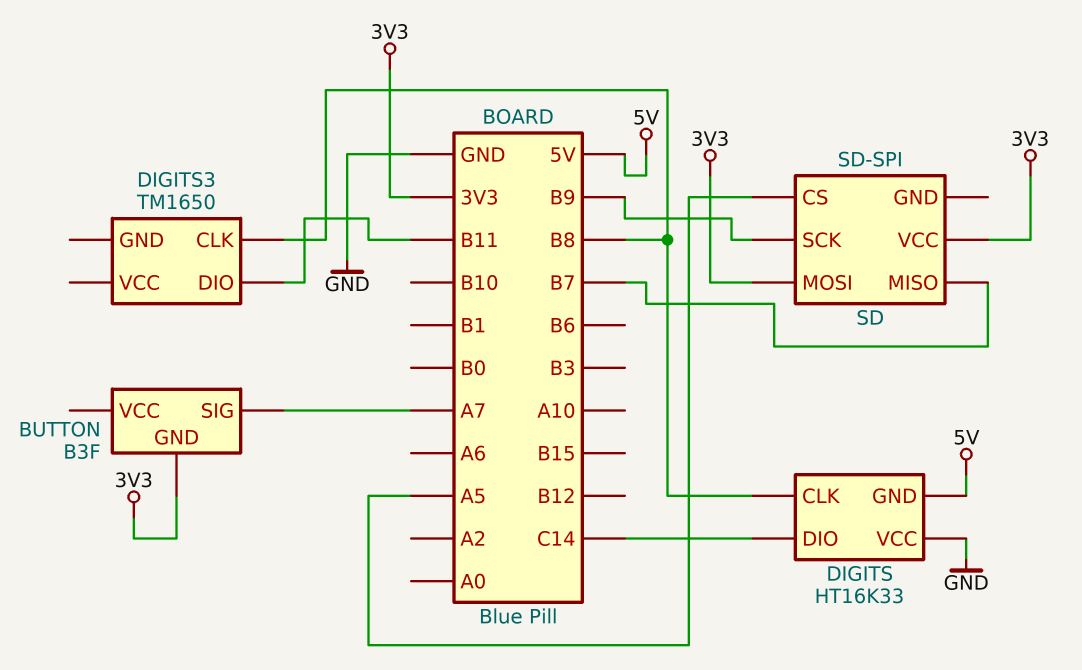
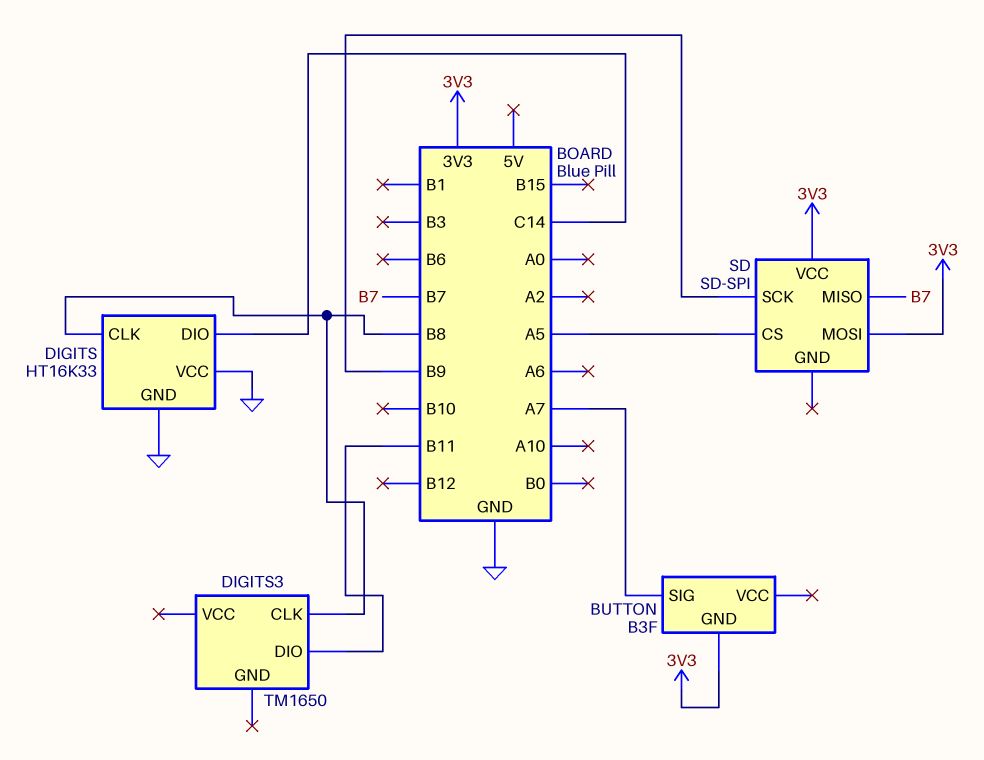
DIGITS pin GND: 5V -> GND

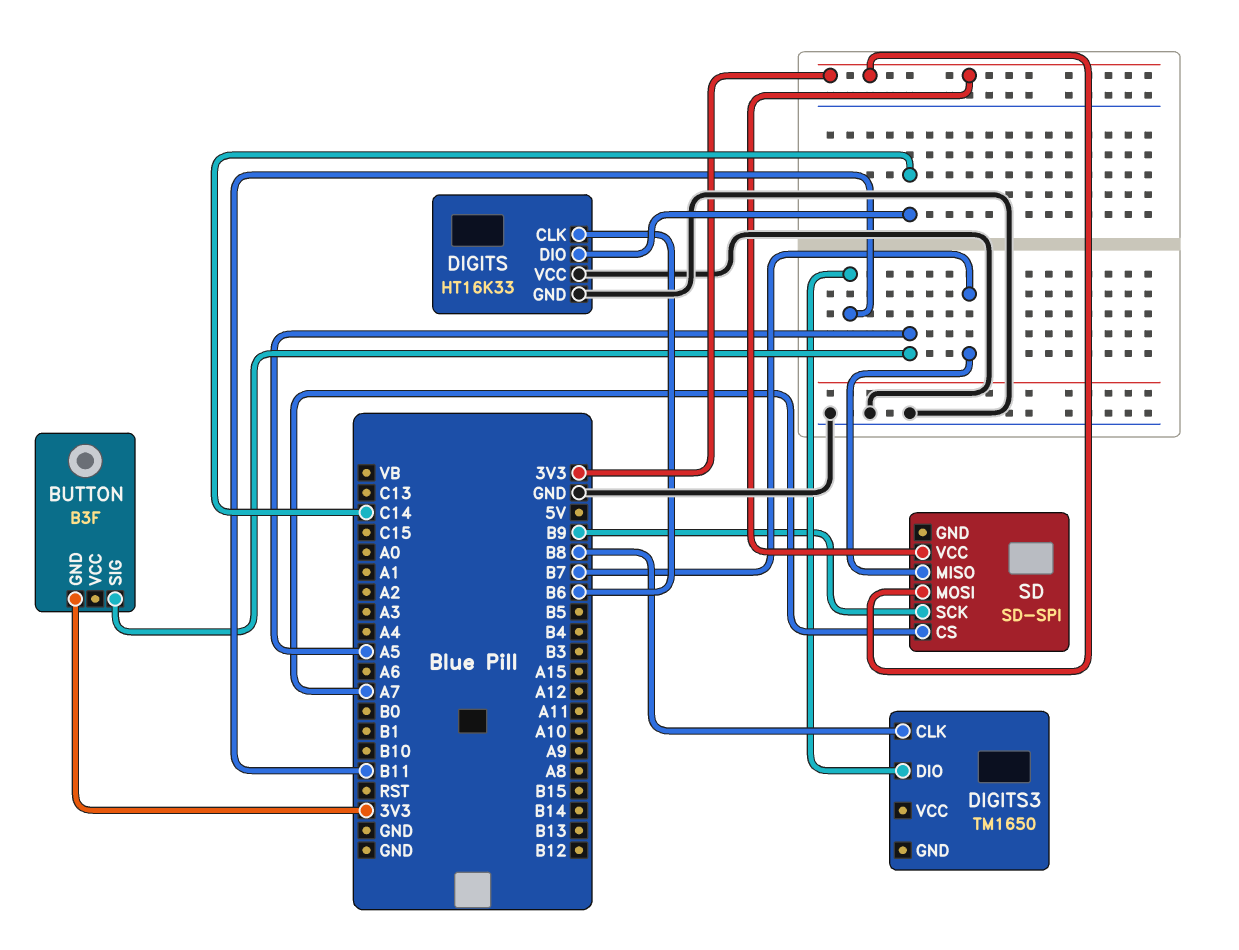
BUTTON pin SIG: A7 -> A5
DIGITS pin CLK: B8 -> B6
SD pin CS: A5 -> A7

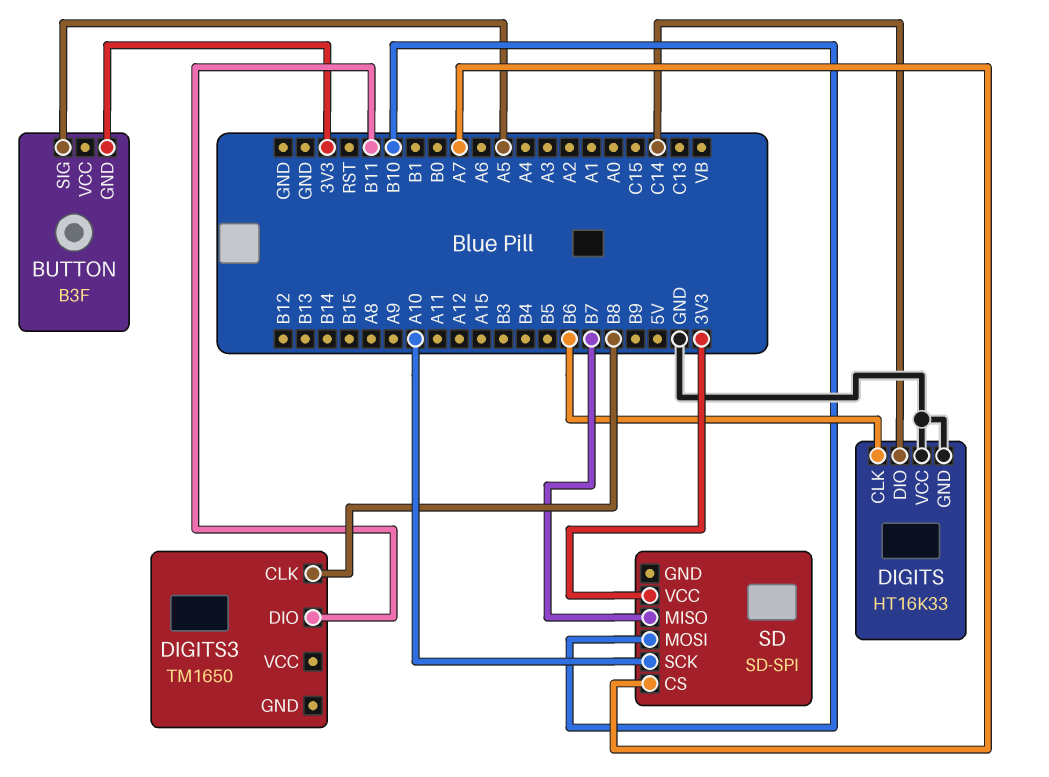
SD pin MOSI: 3V3 -> B10
SD pin SCK: B9 -> A10

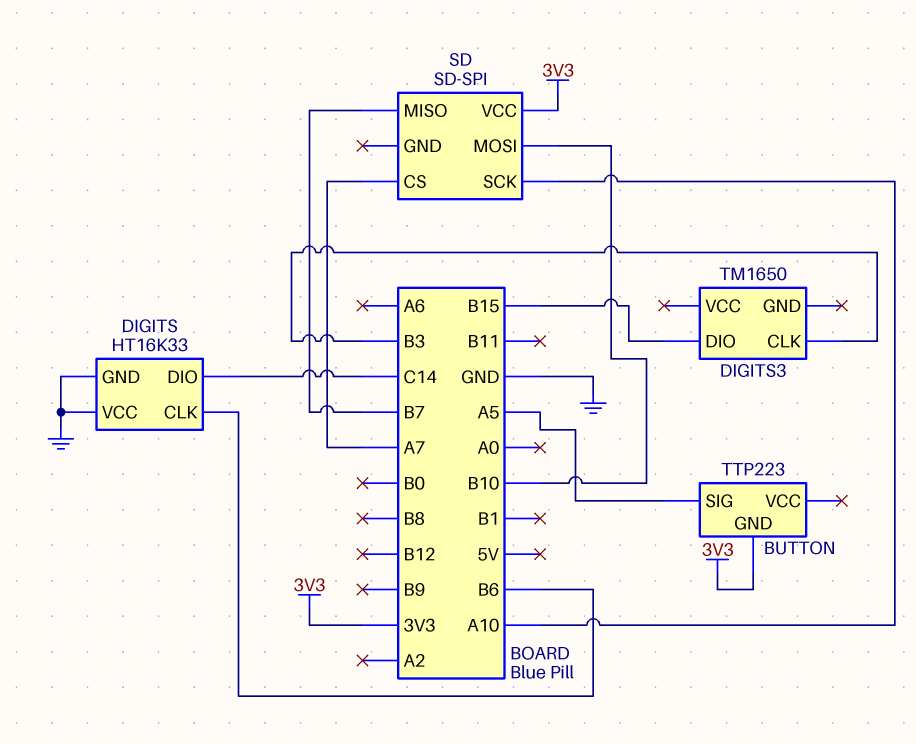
BUTTON: B3F -> TTP223
DIGITS3 pin CLK: B8 -> B3
DIGITS3 pin DIO: B11 -> B15

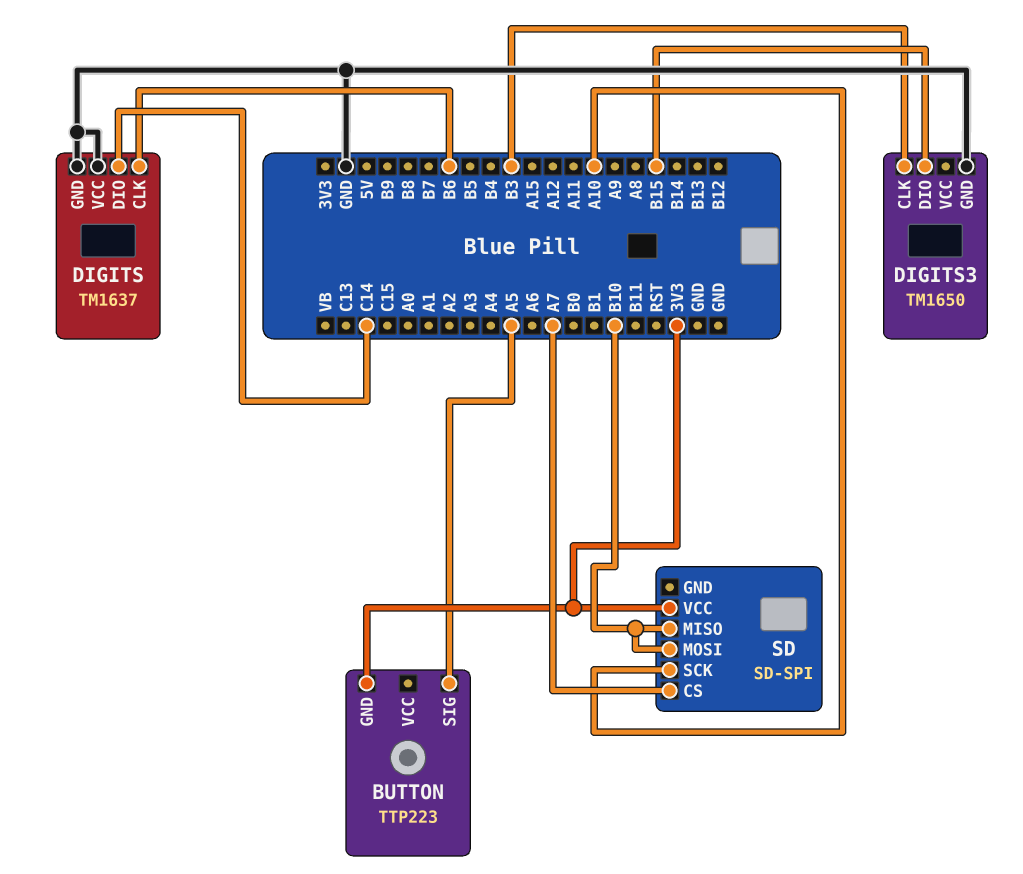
DIGITS: HT16K33 -> TM1637
DIGITS3 pin GND: none -> GND
SD pin MISO: B7 -> B10

